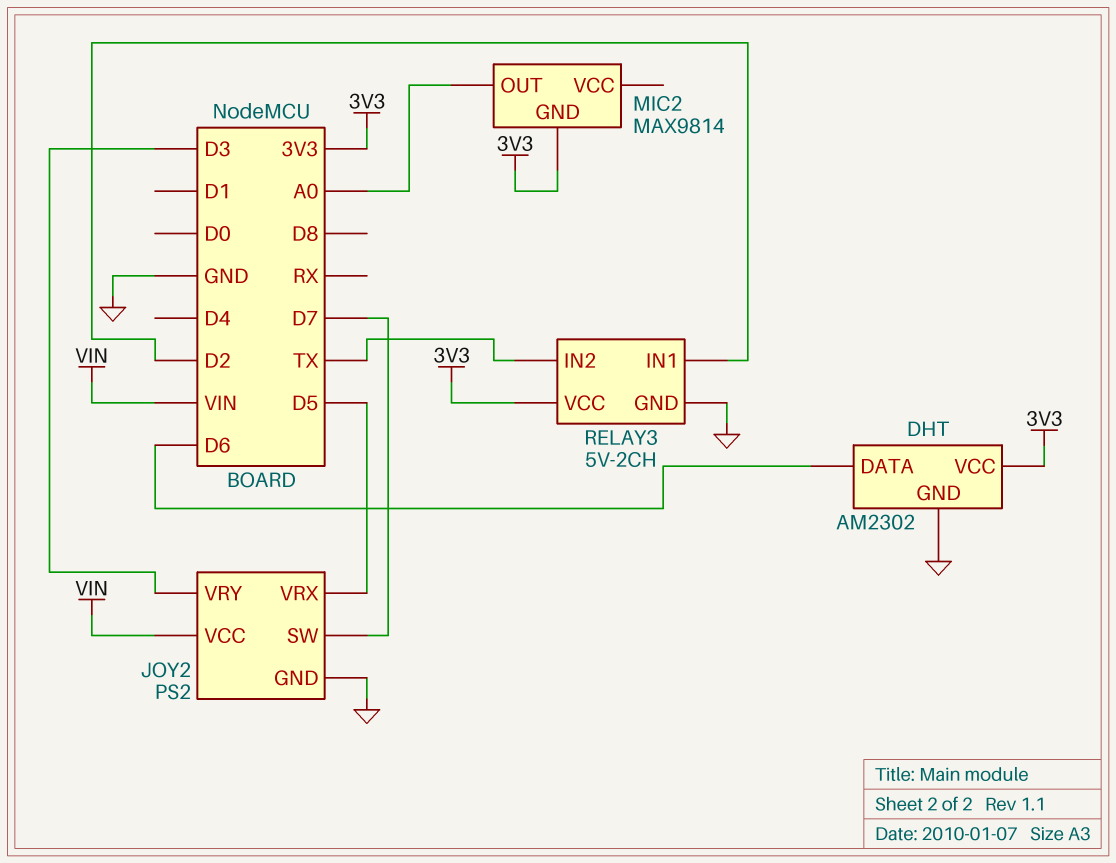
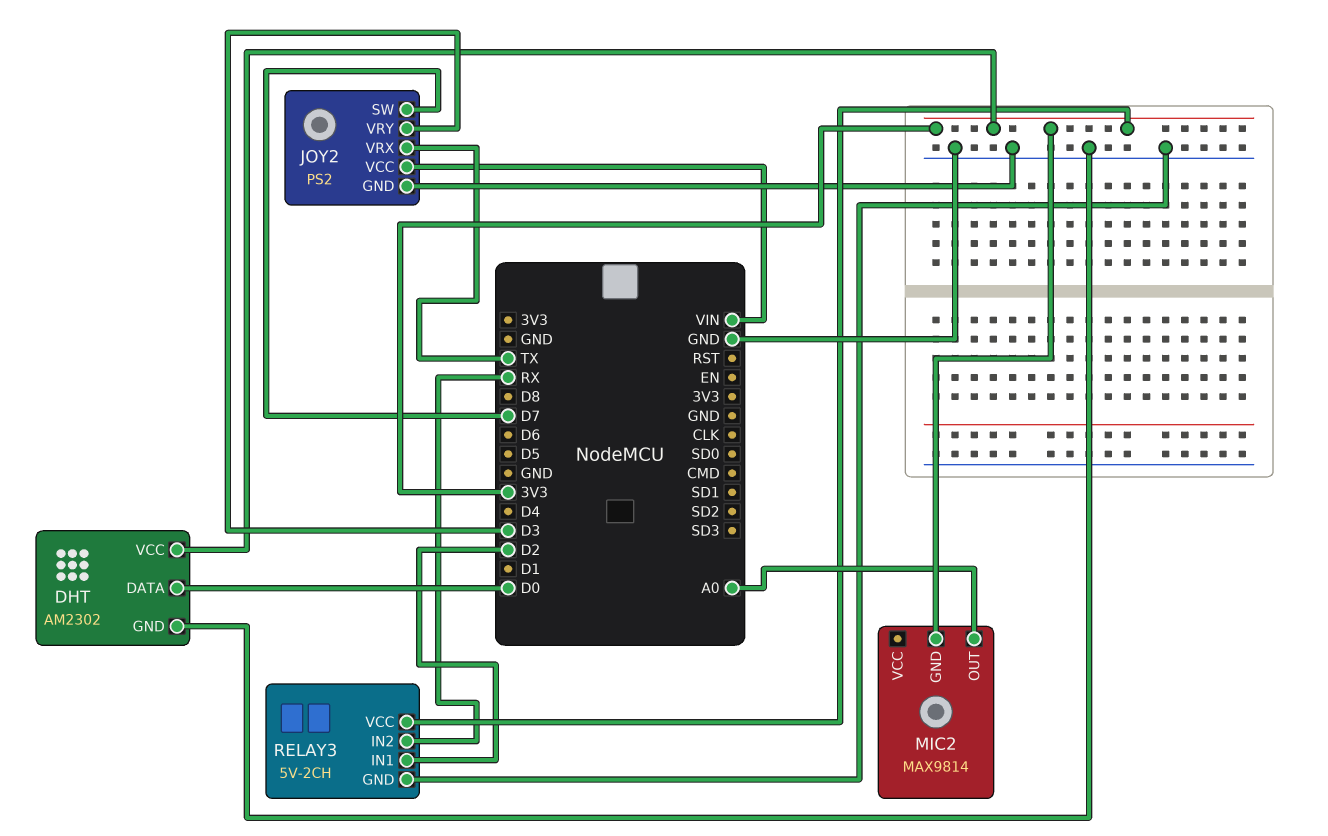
DHT pin DATA: D6 -> D0
JOY2 pin VRX: D5 -> TX
RELAY3 pin IN2: TX -> RX

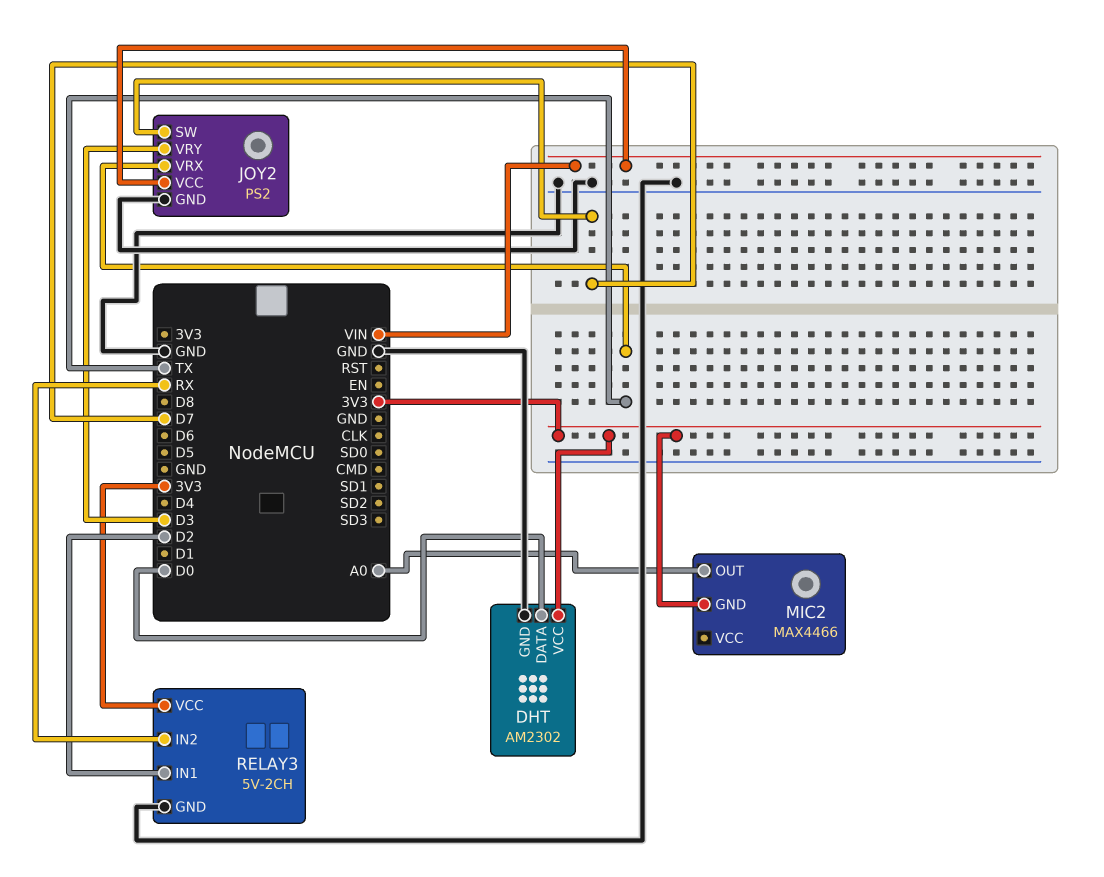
MIC2: MAX9814 -> MAX4466

